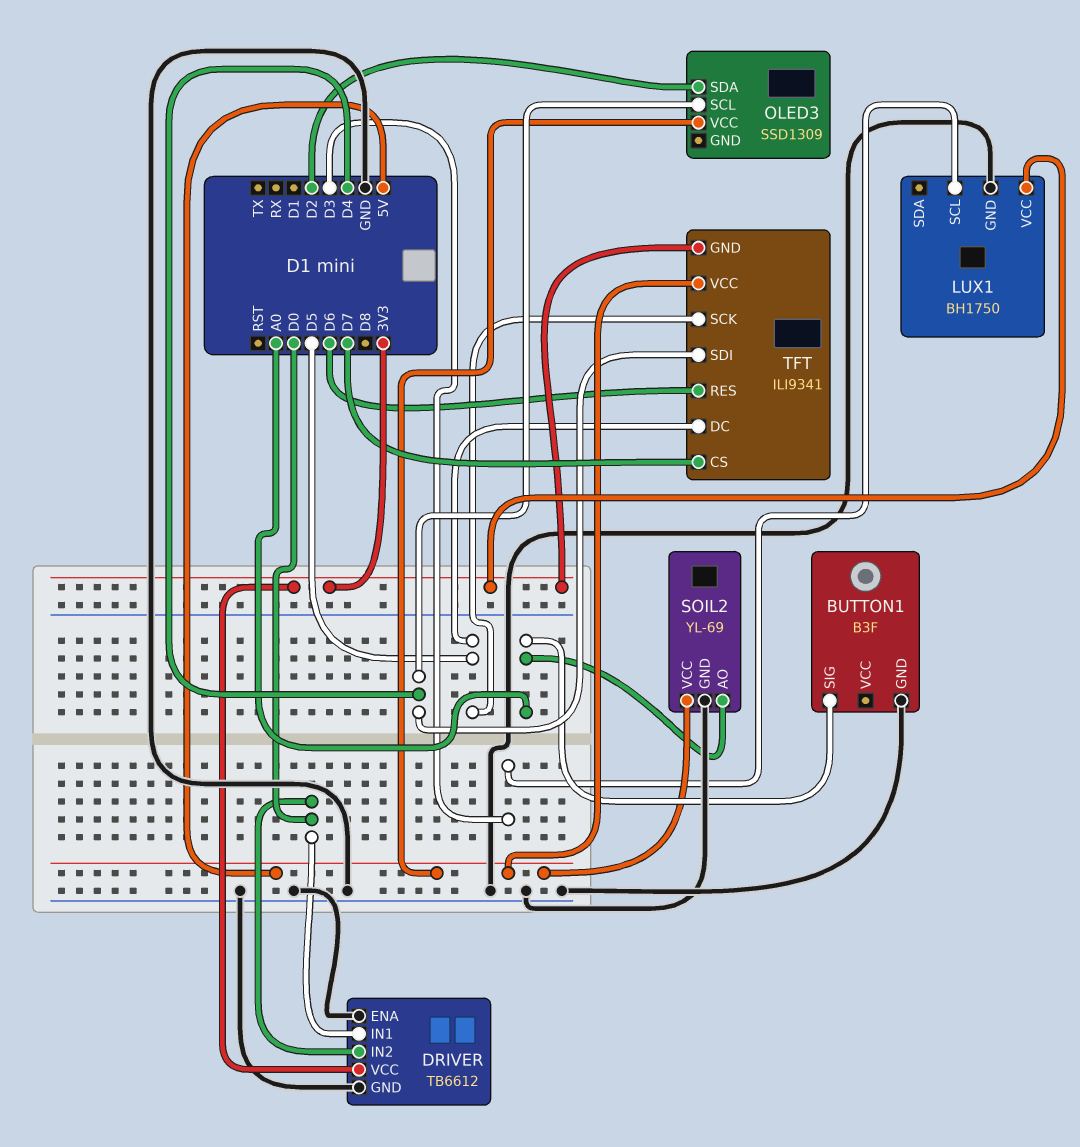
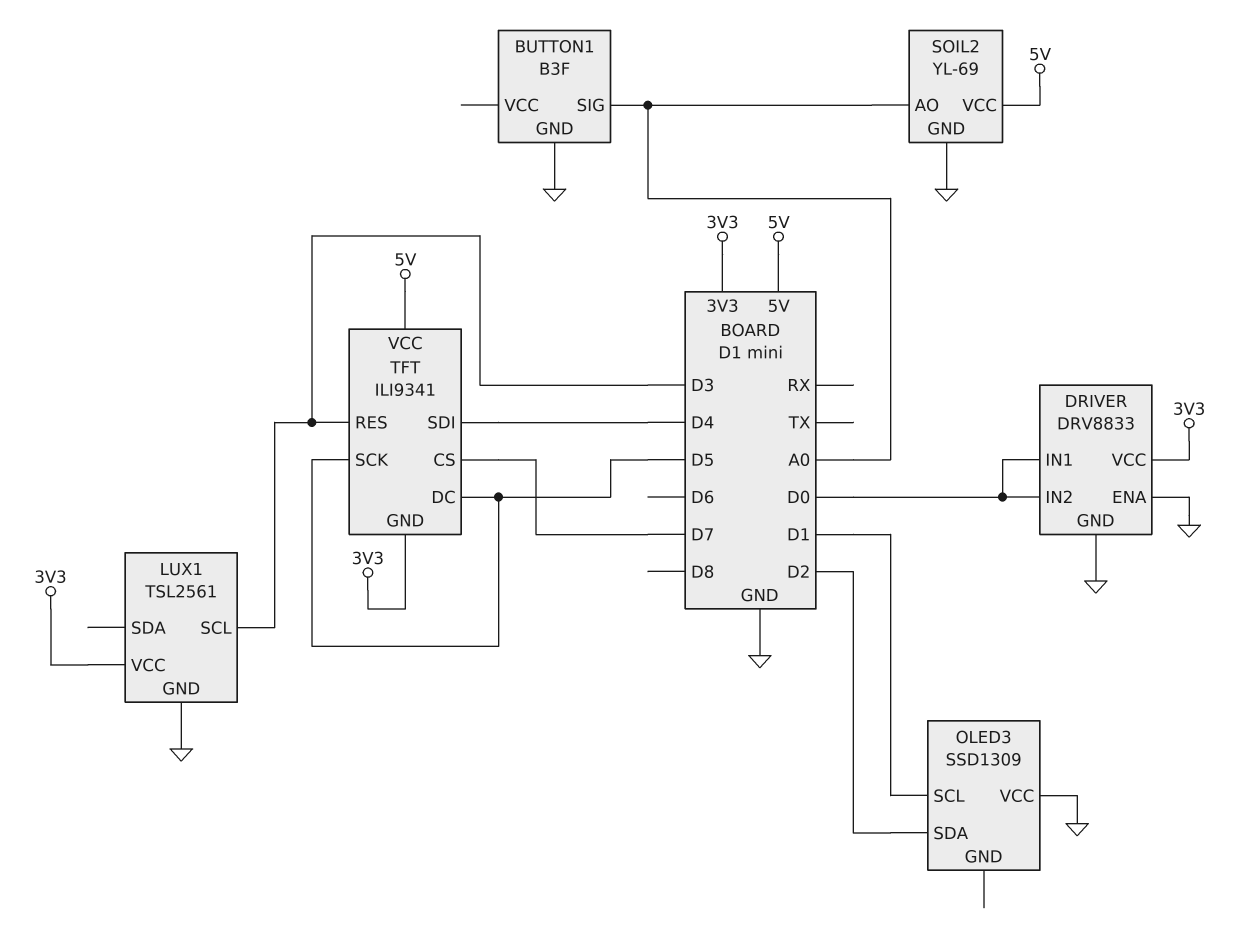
DRIVER: TB6612 -> DRV8833
LUX1: BH1750 -> TSL2561
OLED3 pin SCL: D4 -> D1
OLED3 pin VCC: 5V -> GND
TFT pin RES: D6 -> D3

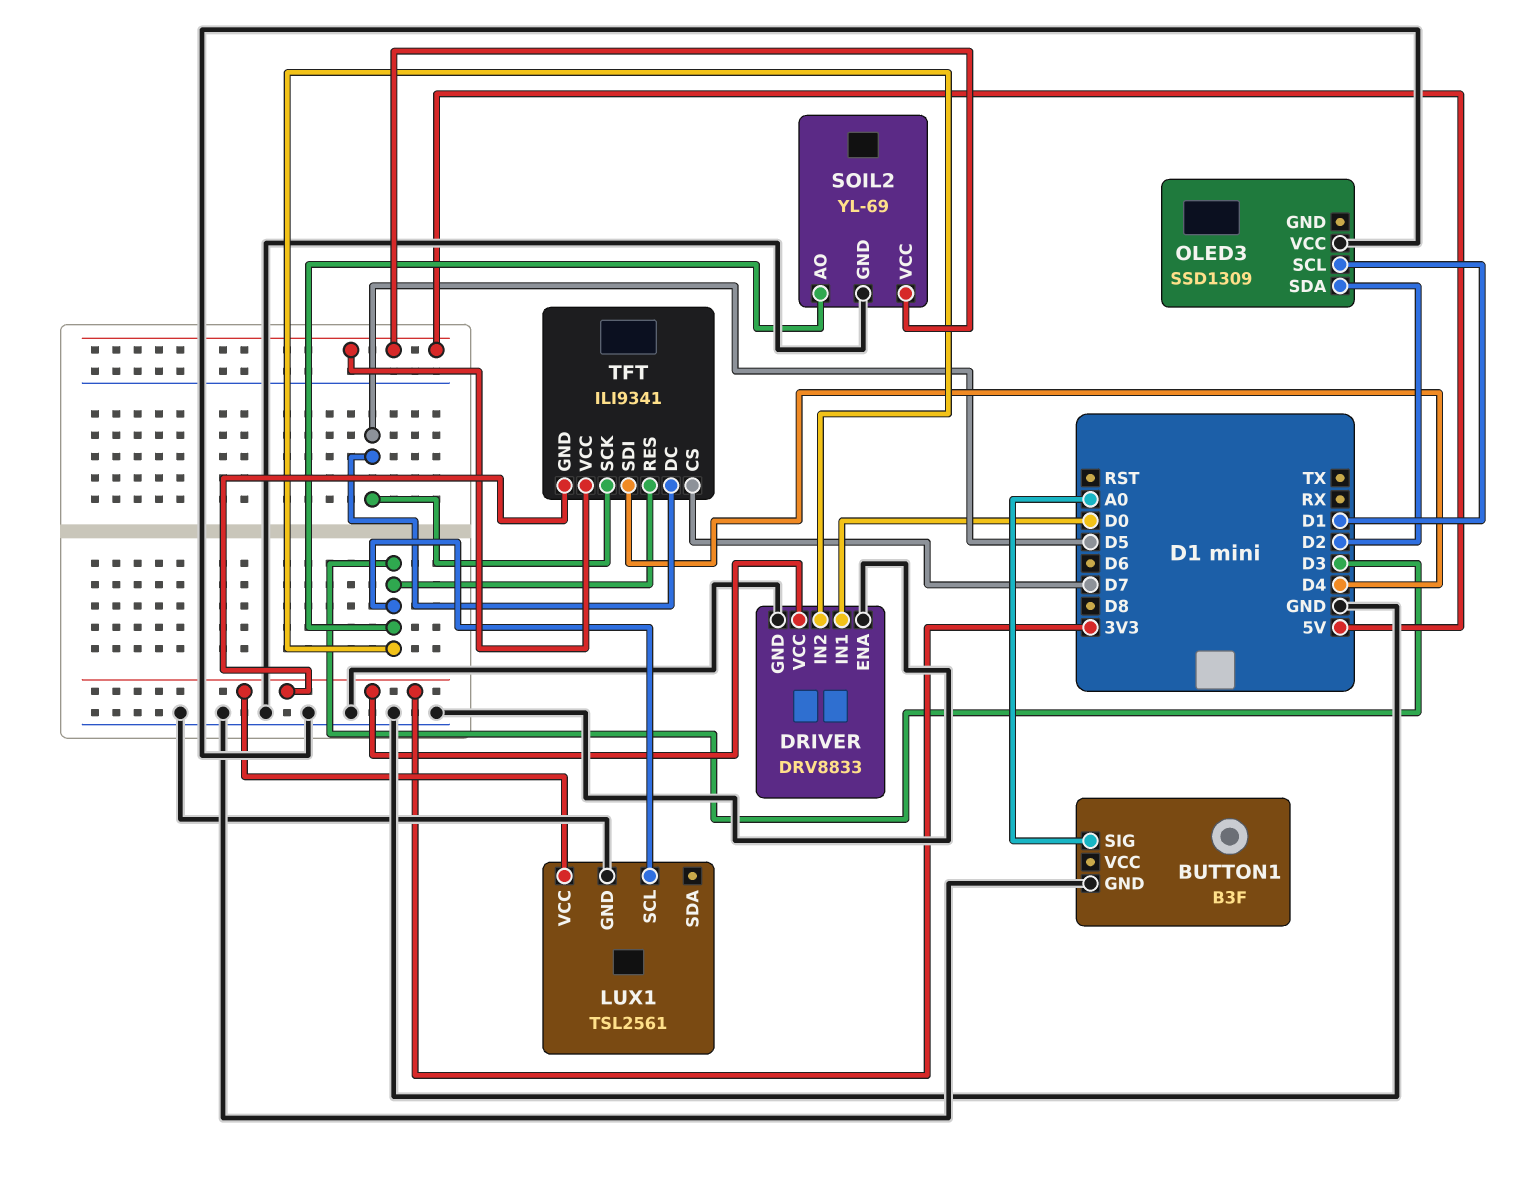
DRIVER pin IN2: D0 -> D3
SOIL2 pin AO: A0 -> D3

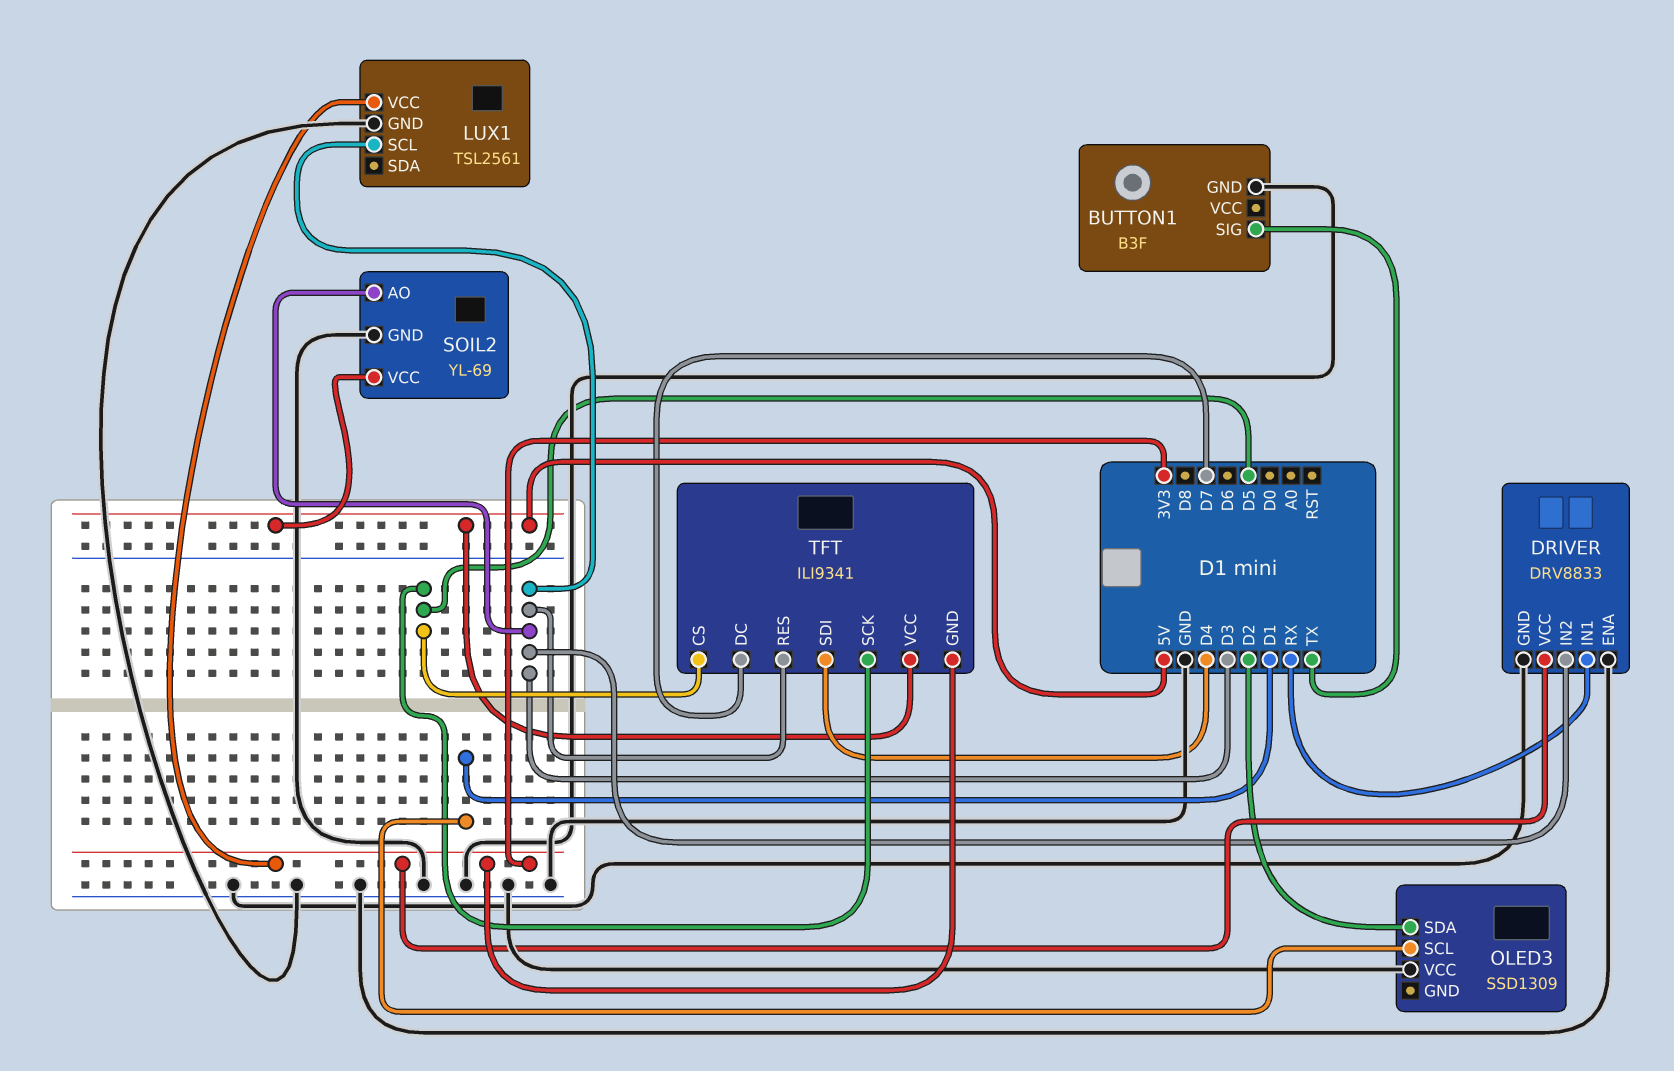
BUTTON1 pin SIG: A0 -> TX
DRIVER pin IN1: D0 -> RX
TFT pin CS: D7 -> D5
TFT pin DC: D5 -> D7

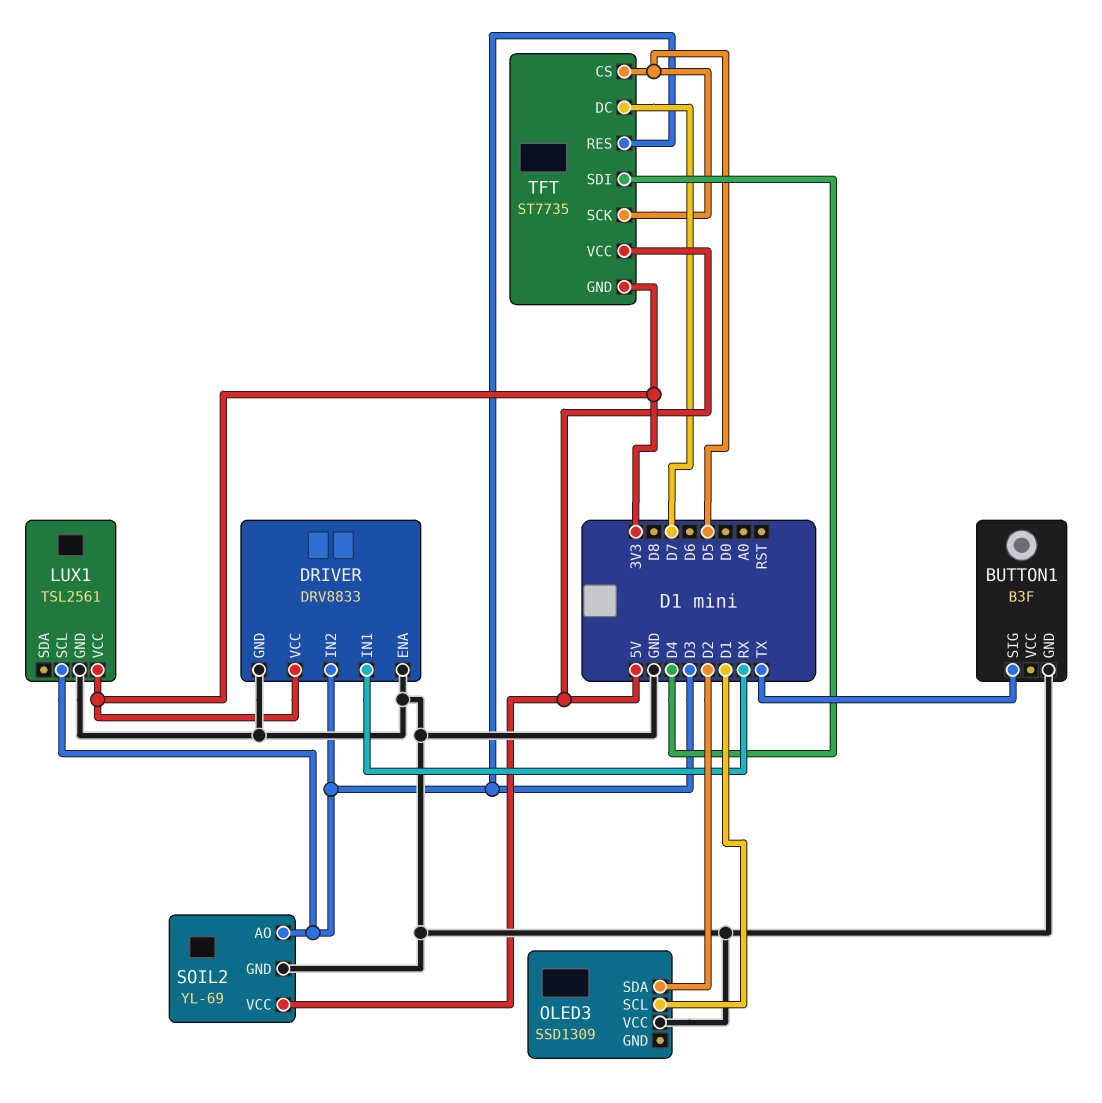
TFT: ILI9341 -> ST7735

